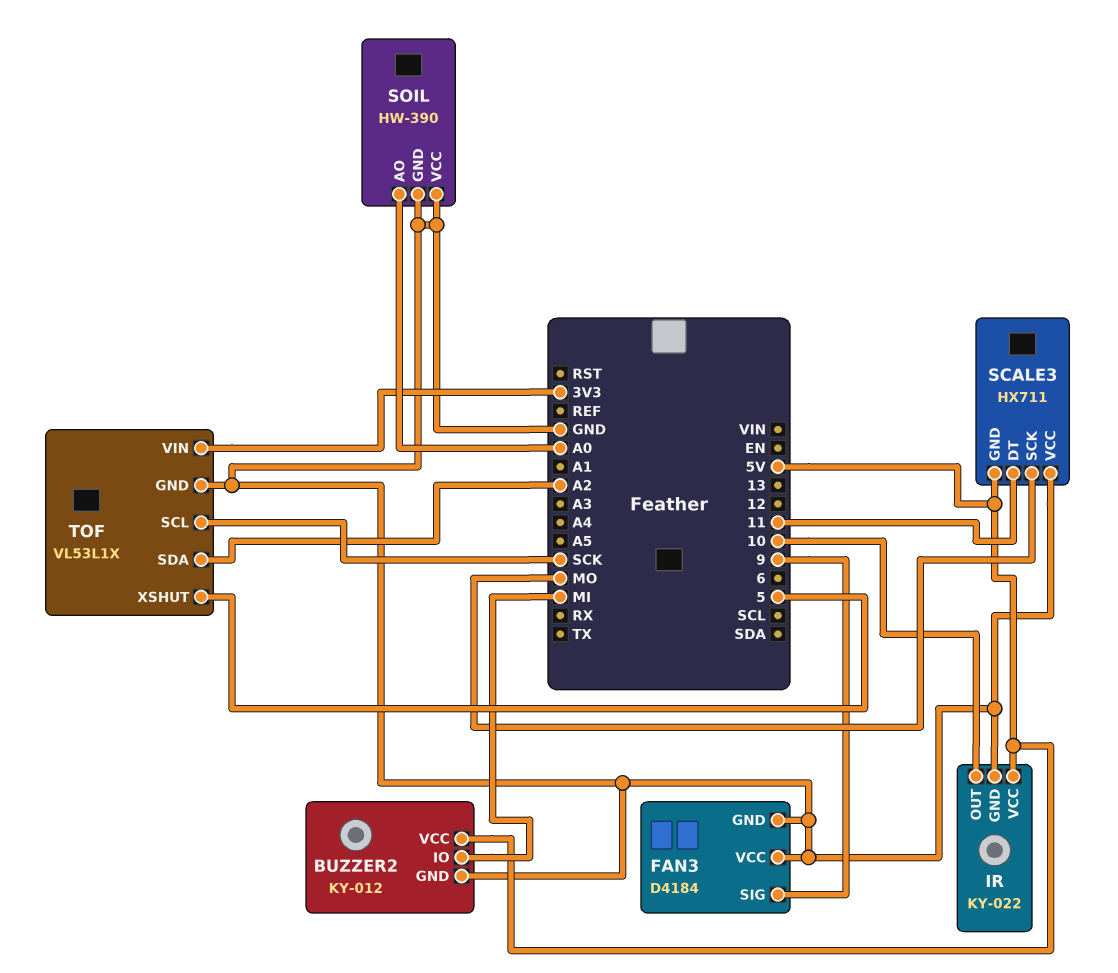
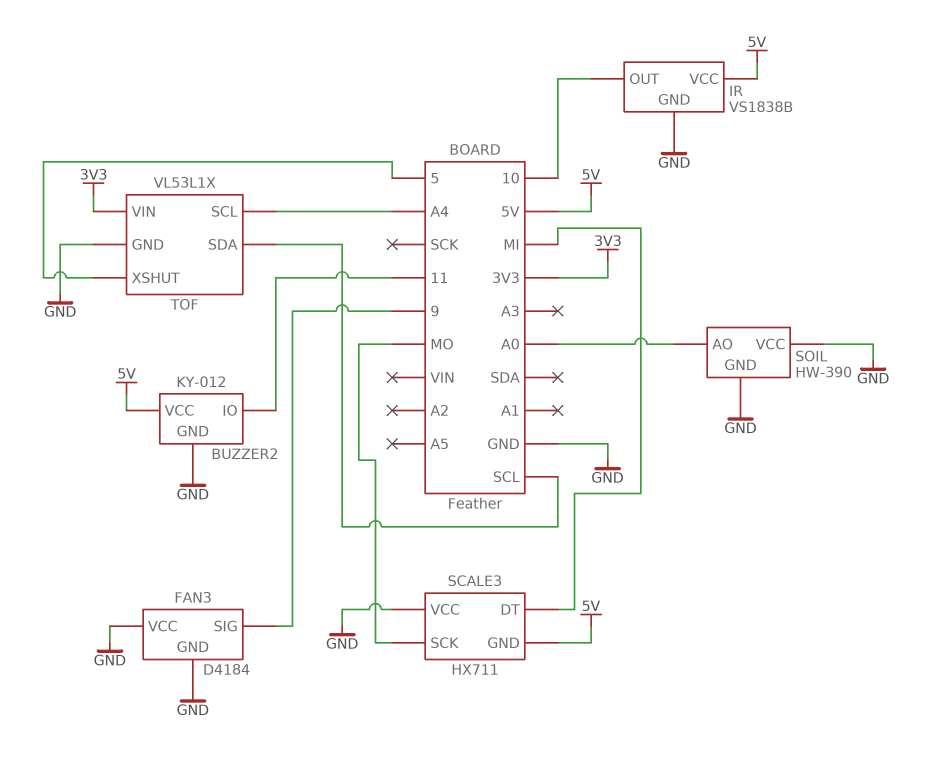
BUZZER2 pin IO: MI -> 11
IR: KY-022 -> VS1838B
SCALE3 pin DT: 11 -> MI
TOF pin SCL: SCK -> A4
TOF pin SDA: A2 -> SCL

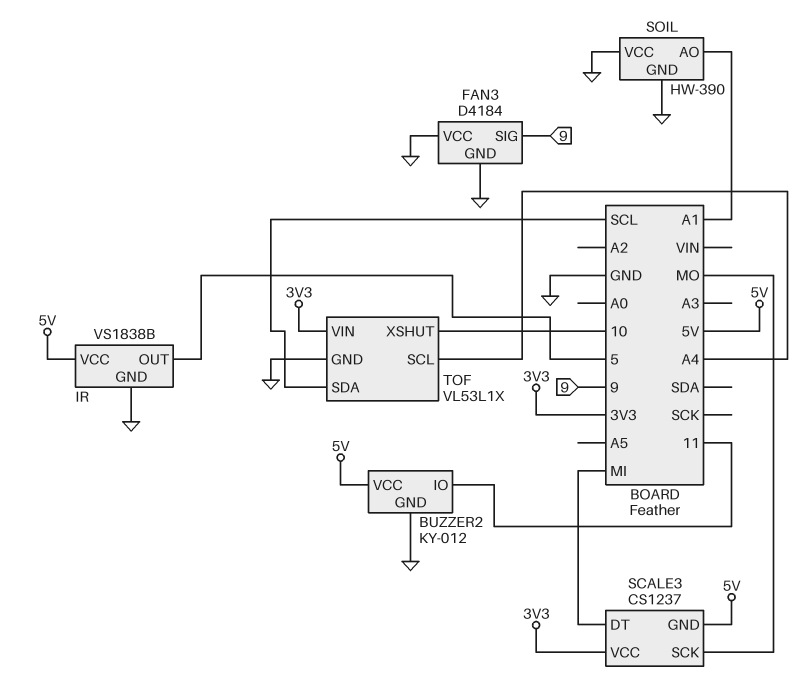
IR pin OUT: 10 -> 5
SCALE3: HX711 -> CS1237
SCALE3 pin VCC: GND -> 3V3
SOIL pin AO: A0 -> A1
TOF pin XSHUT: 5 -> 10

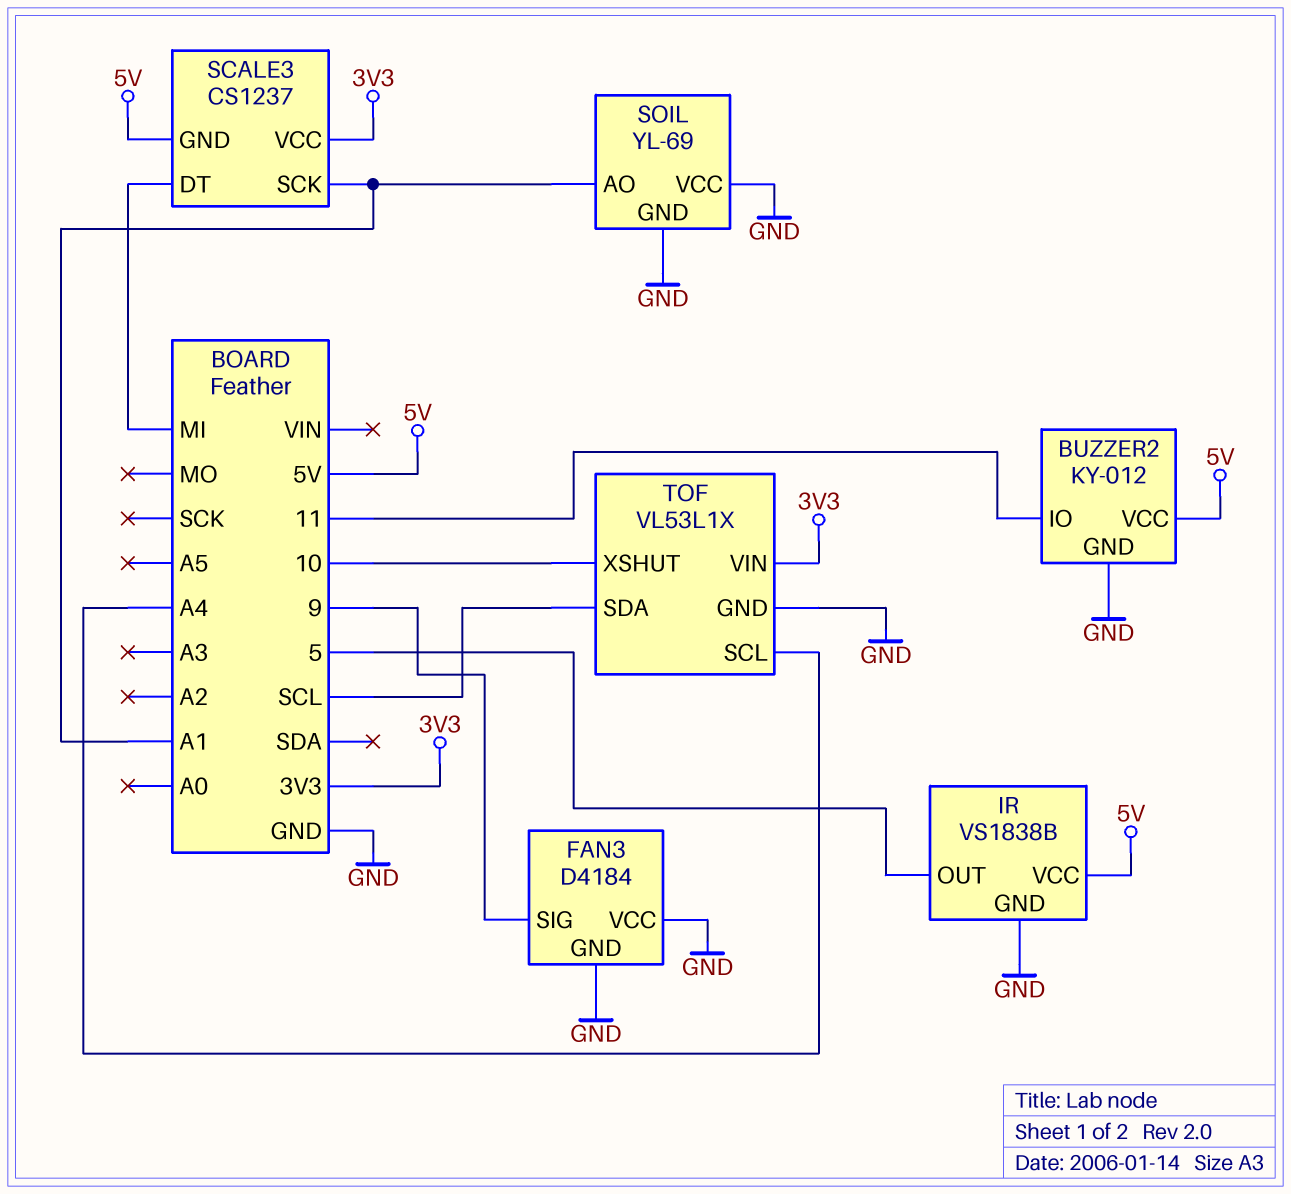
SCALE3 pin SCK: MO -> A1
SOIL: HW-390 -> YL-69

